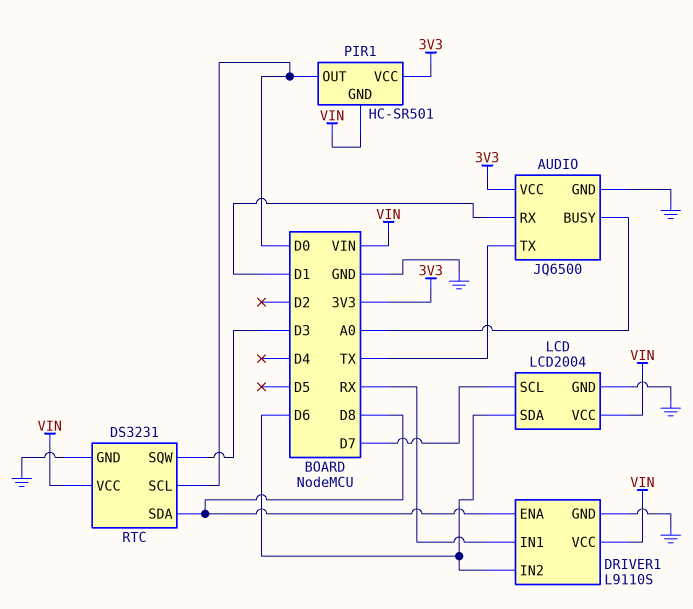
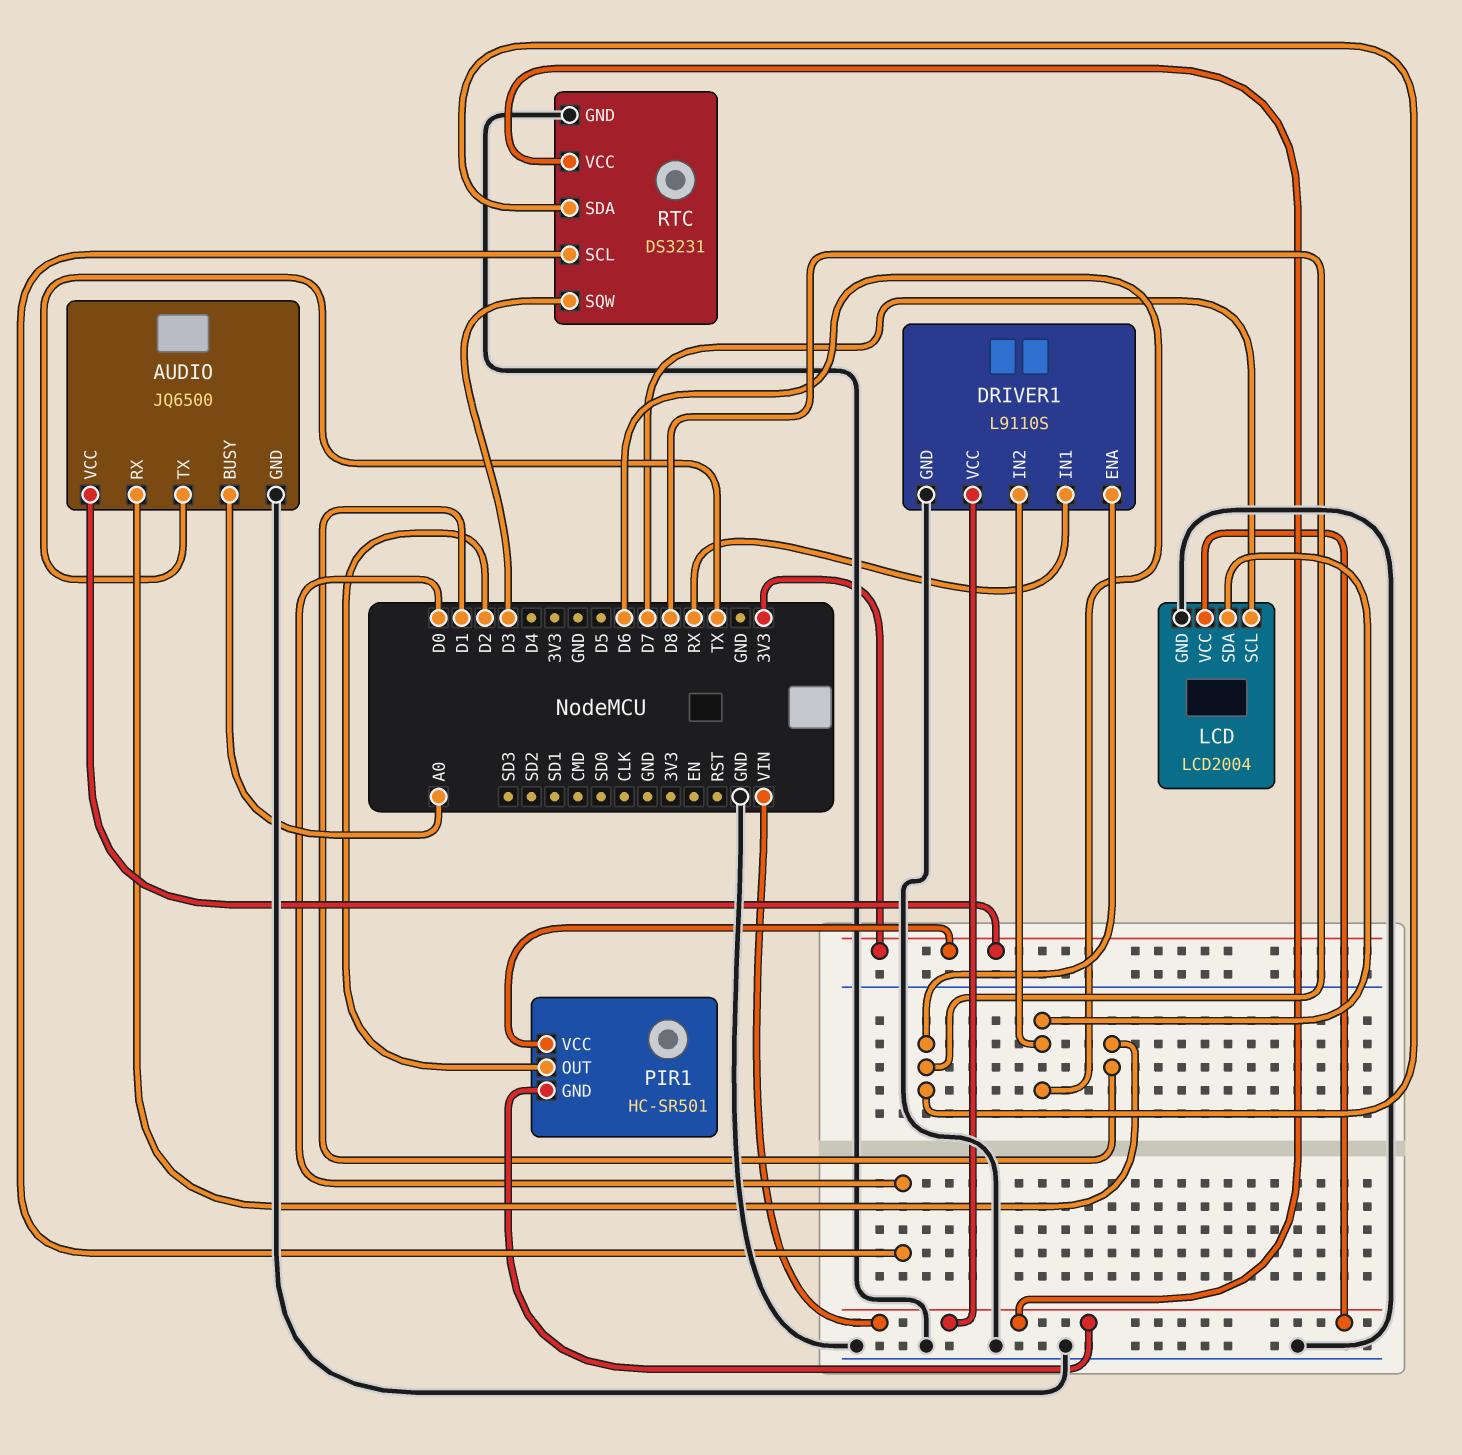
PIR1 pin OUT: D0 -> D2

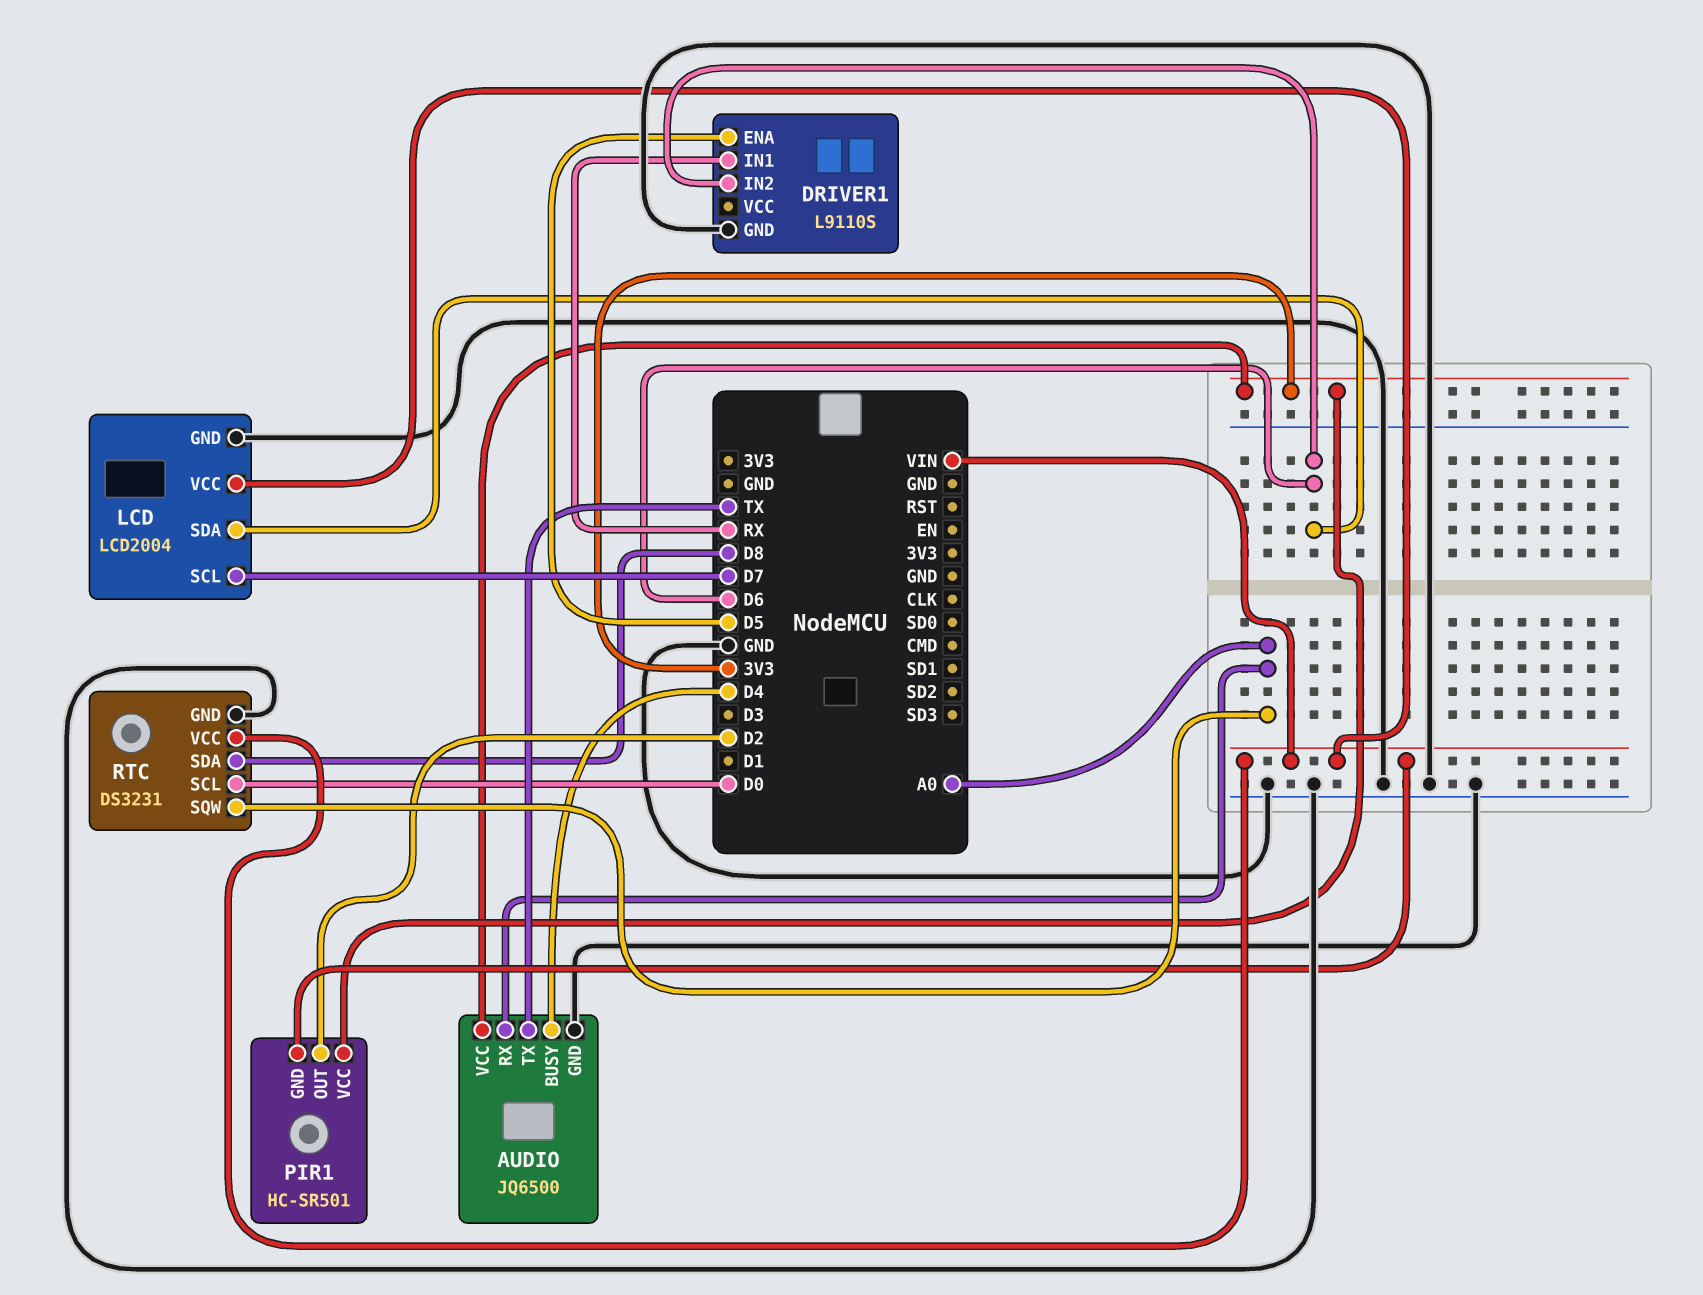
AUDIO pin BUSY: A0 -> D4
AUDIO pin RX: D1 -> A0
DRIVER1 pin ENA: D8 -> D5
DRIVER1 pin VCC: VIN -> none
RTC pin SQW: D3 -> A0

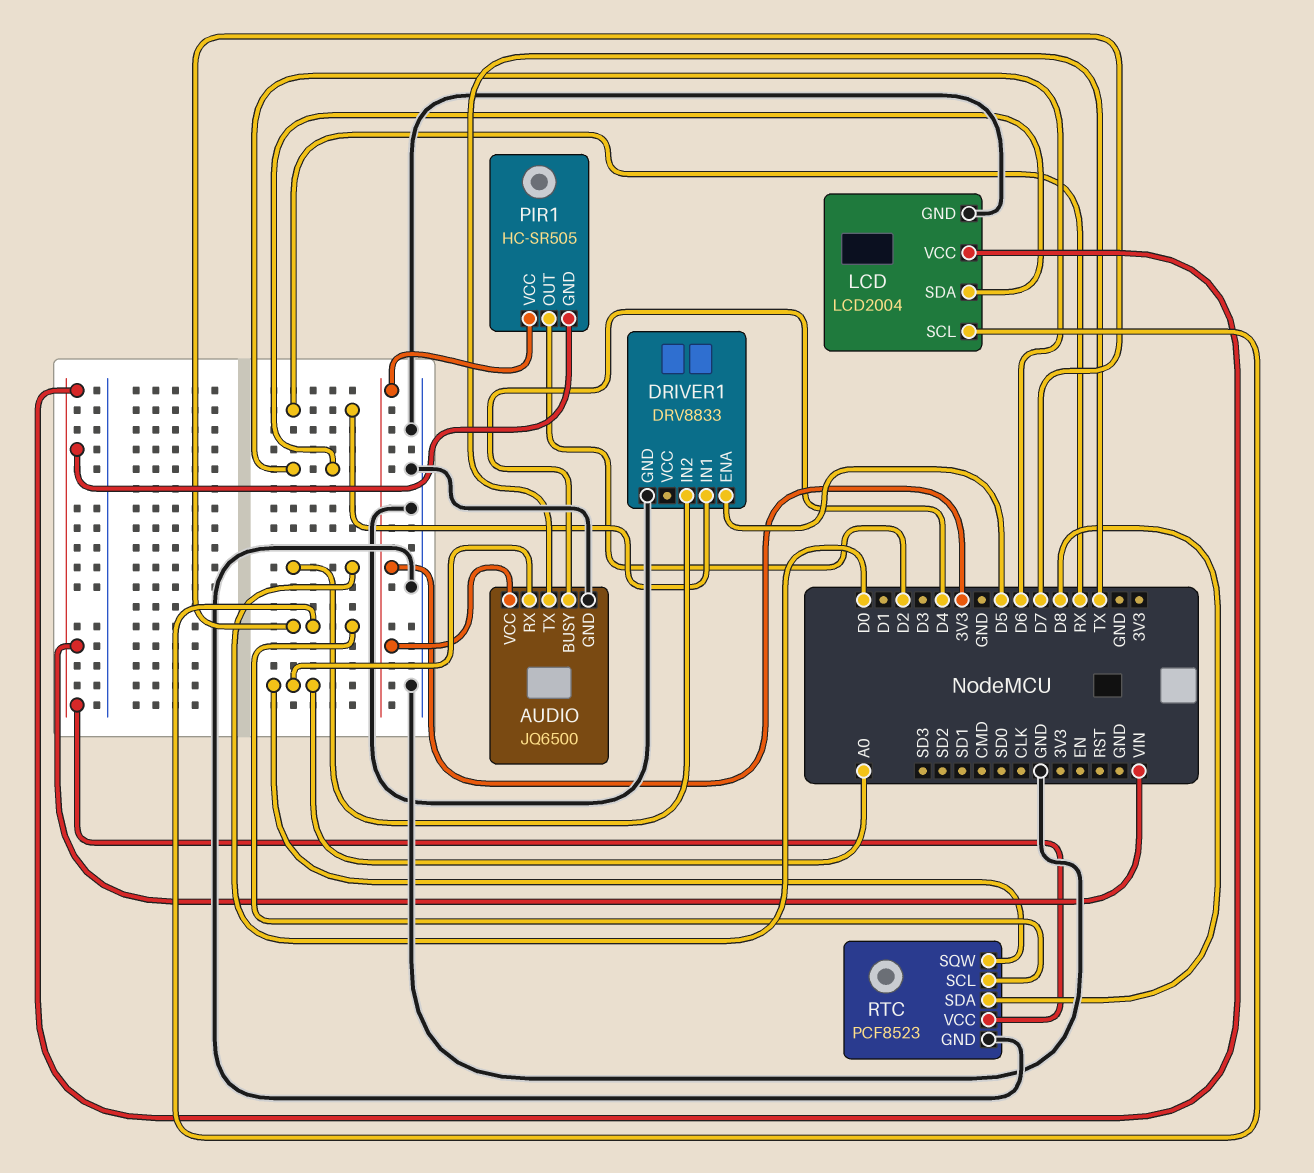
DRIVER1: L9110S -> DRV8833
DRIVER1 pin IN2: D6 -> D0
PIR1: HC-SR501 -> HC-SR505
RTC: DS3231 -> PCF8523
RTC pin SCL: D0 -> D7

